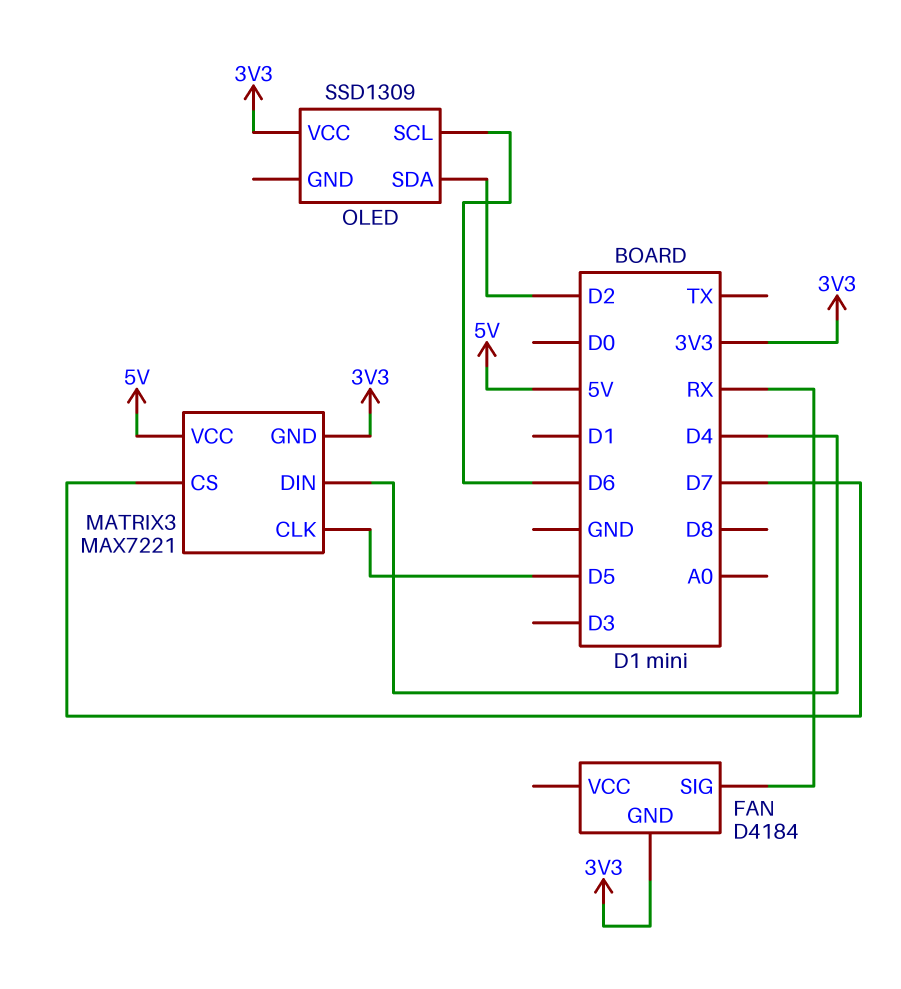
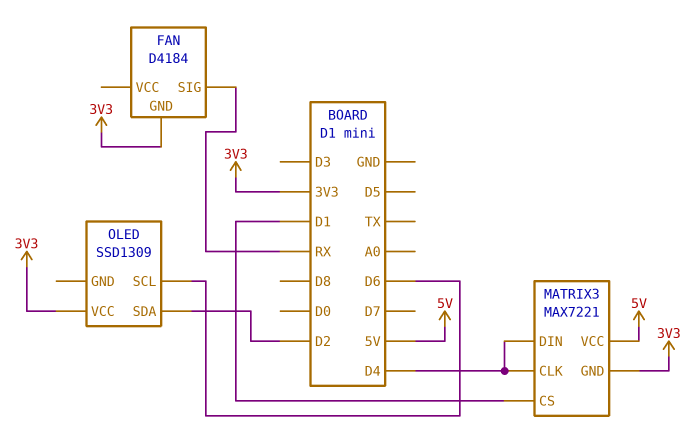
MATRIX3 pin CLK: D5 -> D4
MATRIX3 pin CS: D7 -> D1

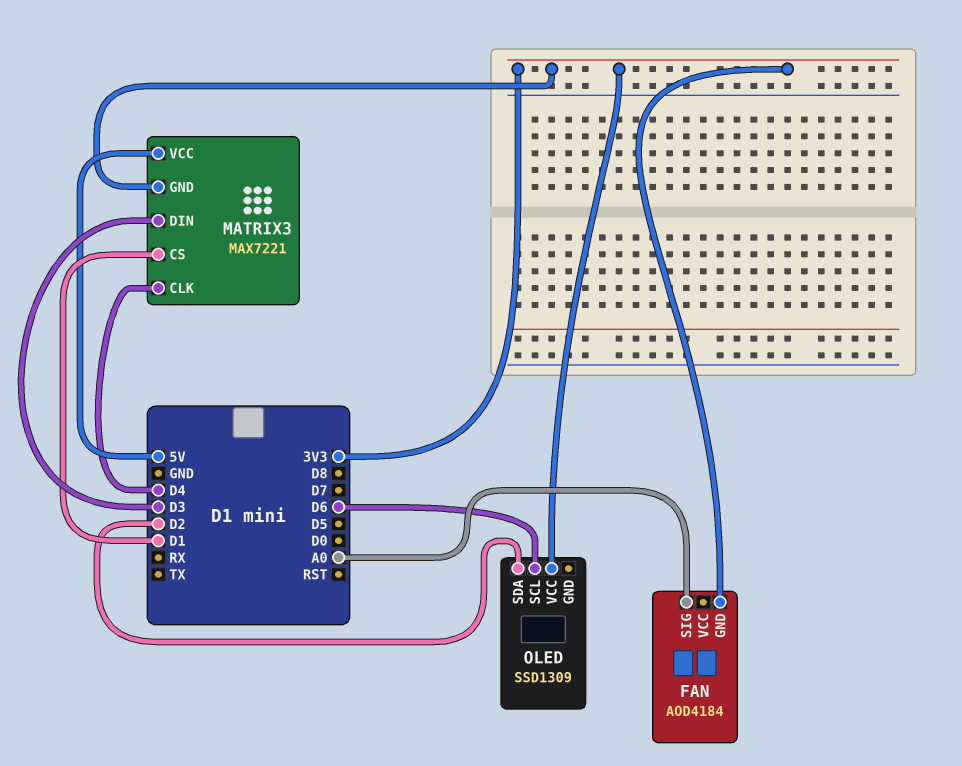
FAN: D4184 -> AOD4184
FAN pin SIG: RX -> A0
MATRIX3 pin DIN: D4 -> D3

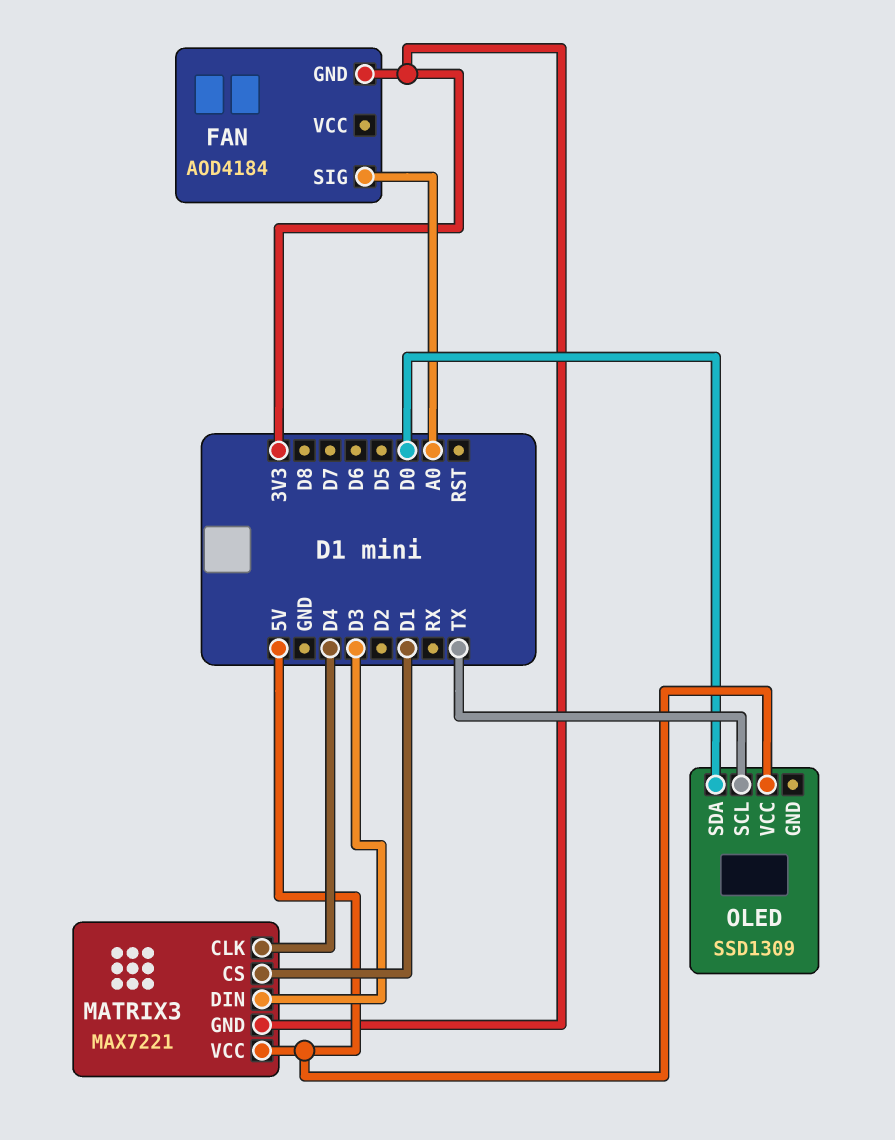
OLED pin SCL: D6 -> TX
OLED pin SDA: D2 -> D0
OLED pin VCC: 3V3 -> 5V

